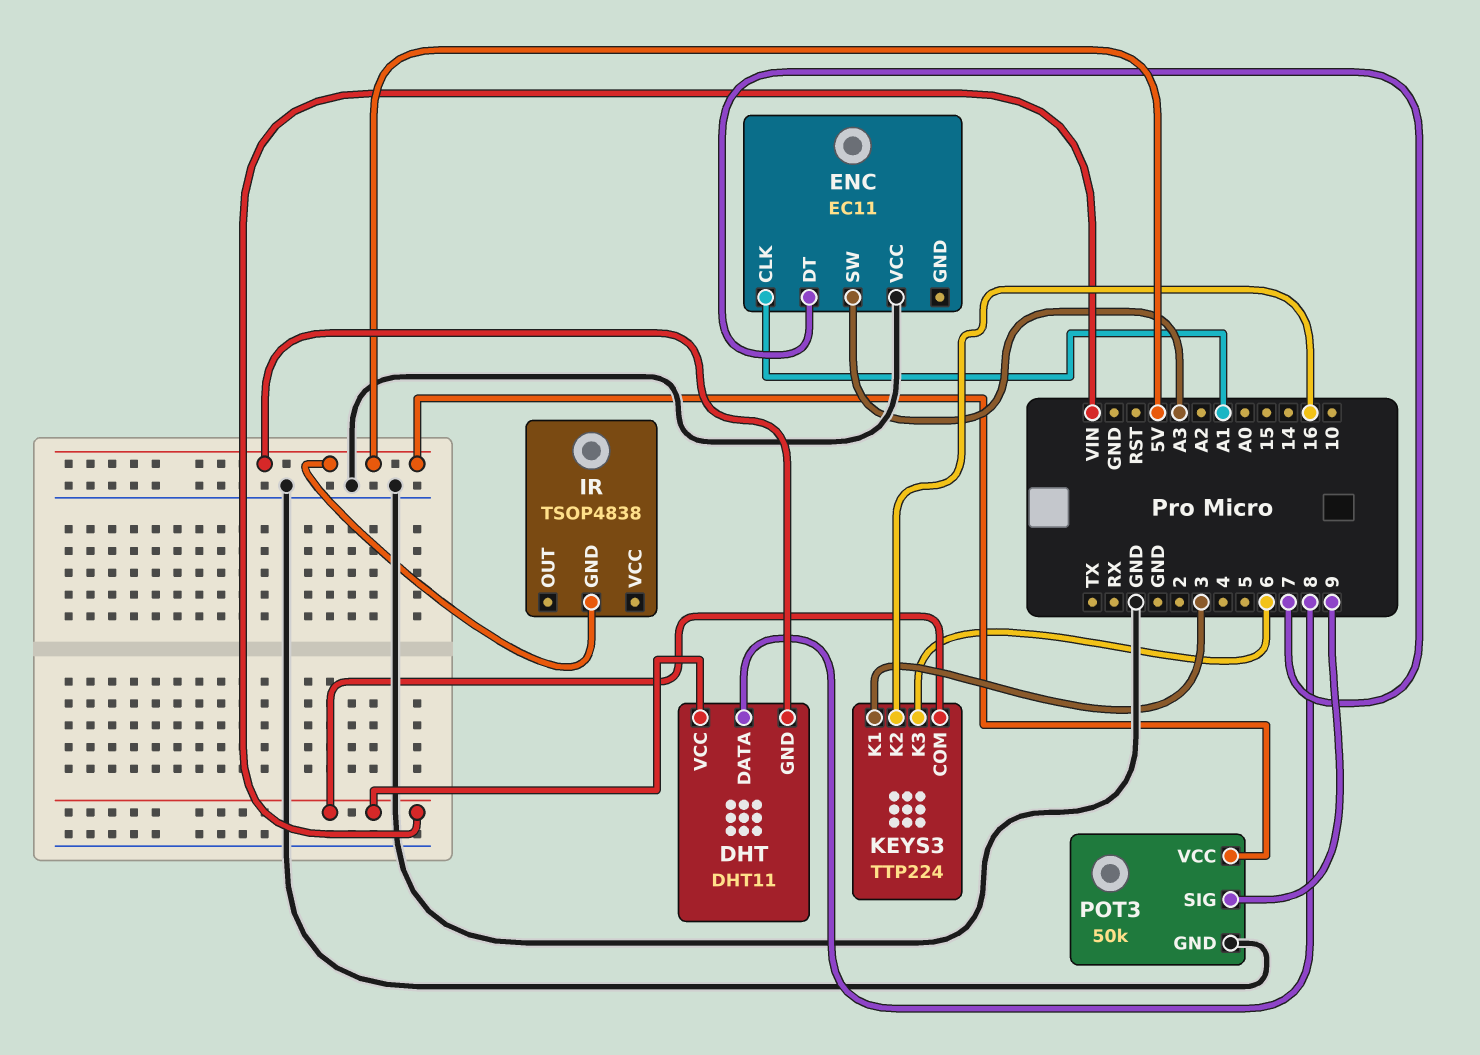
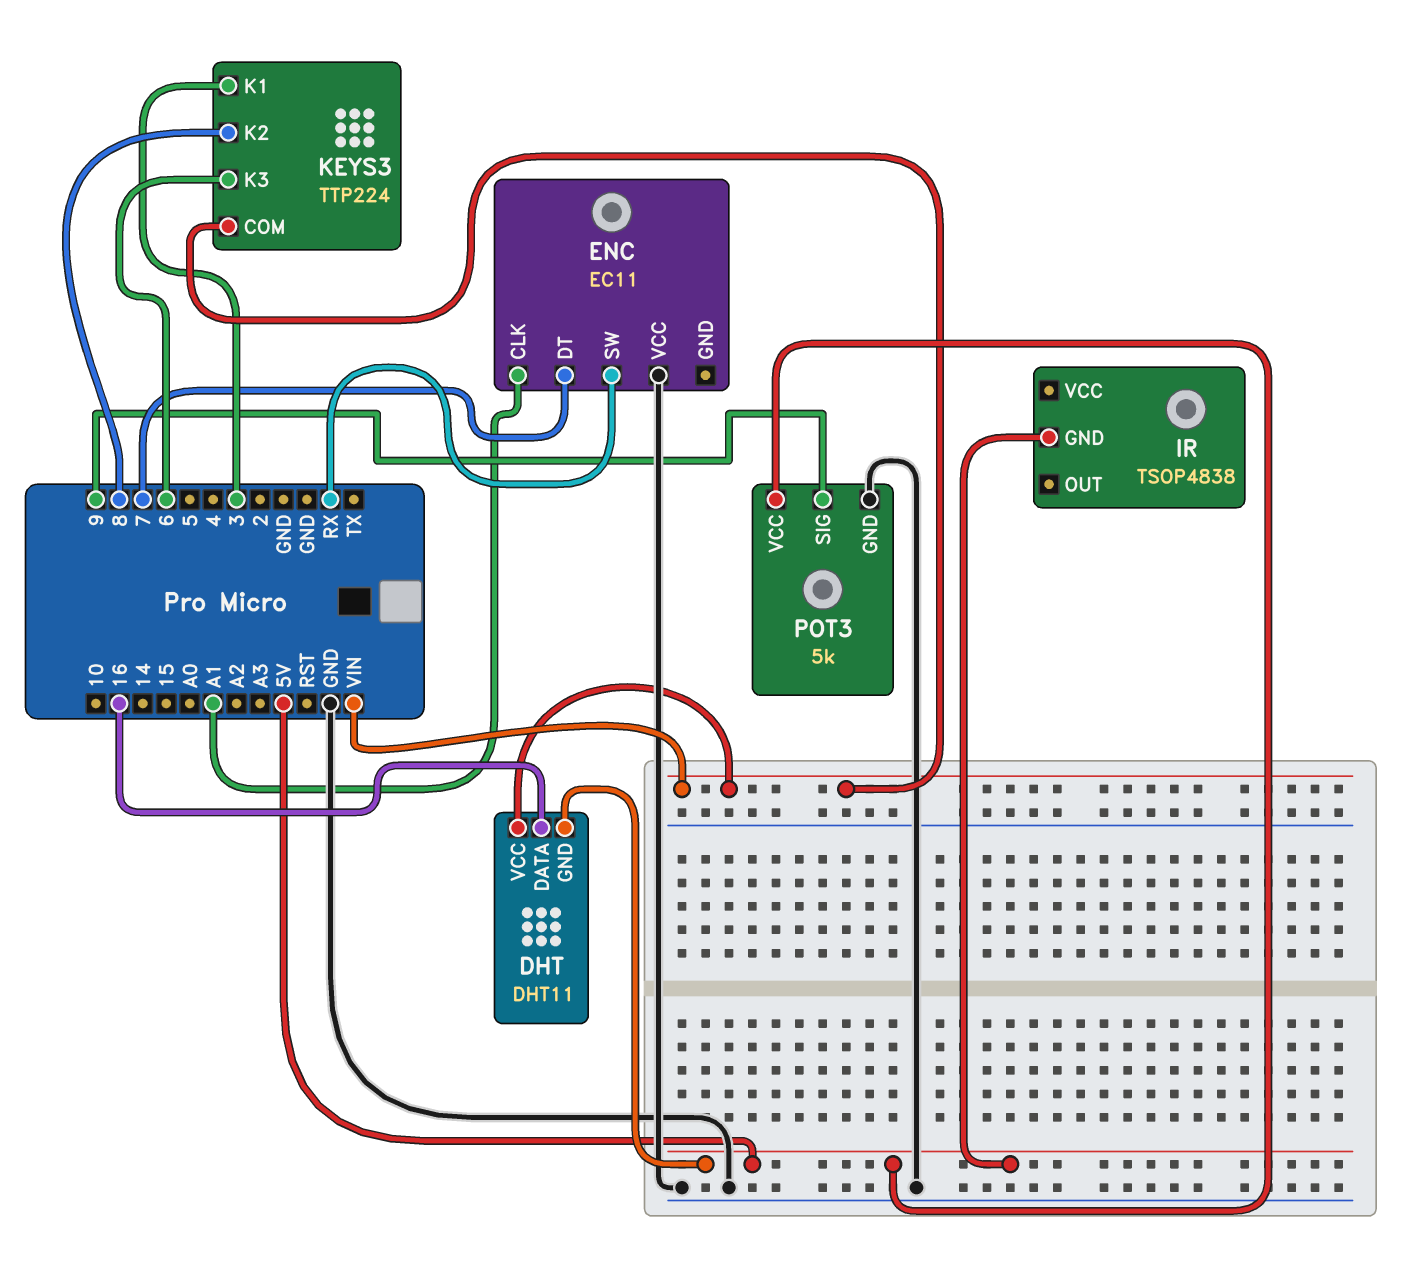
DHT pin DATA: 8 -> 16
ENC pin SW: A3 -> RX
KEYS3 pin K2: 16 -> 8
POT3: 50k -> 5k

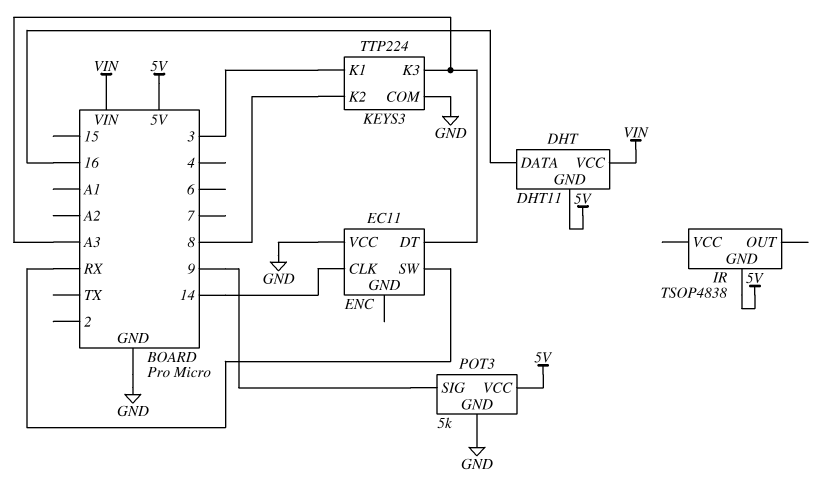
ENC pin CLK: A1 -> 14
ENC pin DT: 7 -> A3
KEYS3 pin COM: VIN -> GND
KEYS3 pin K3: 6 -> A3

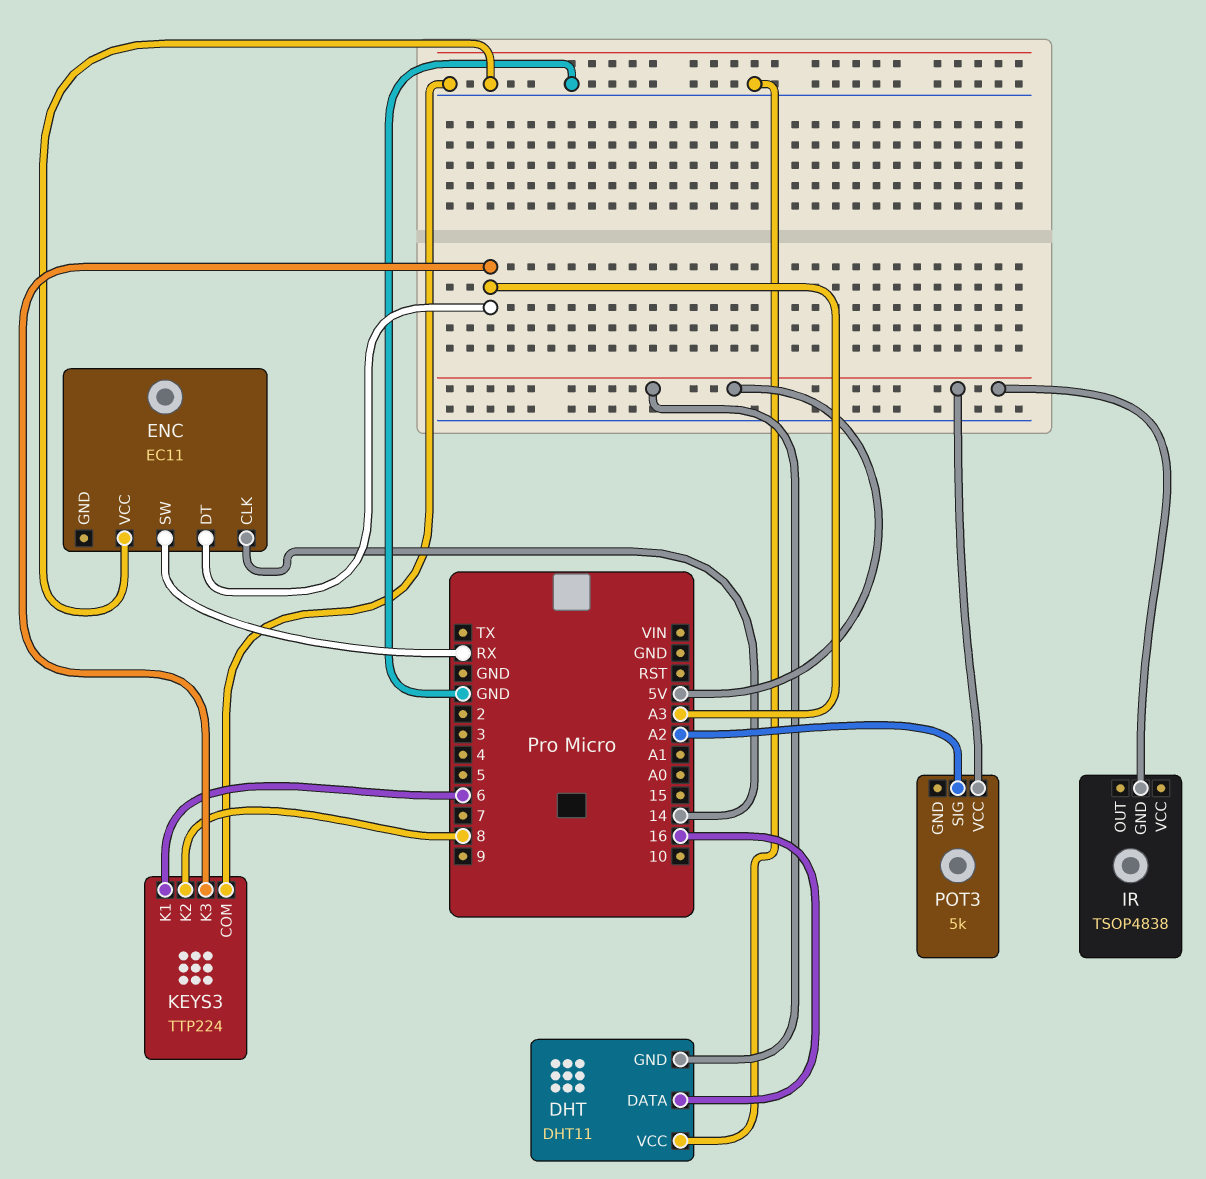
DHT pin VCC: VIN -> GND
KEYS3 pin K1: 3 -> 6
POT3 pin GND: GND -> none
POT3 pin SIG: 9 -> A2

